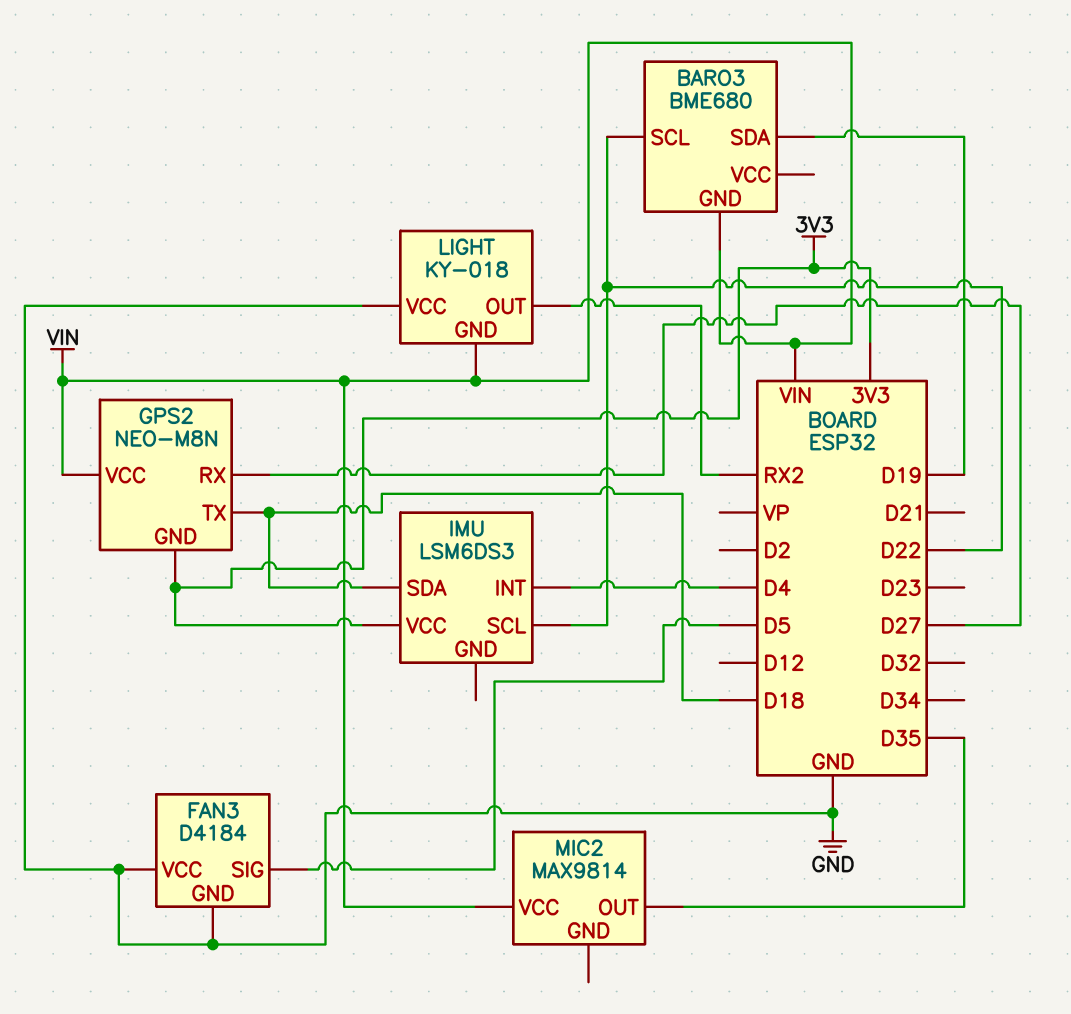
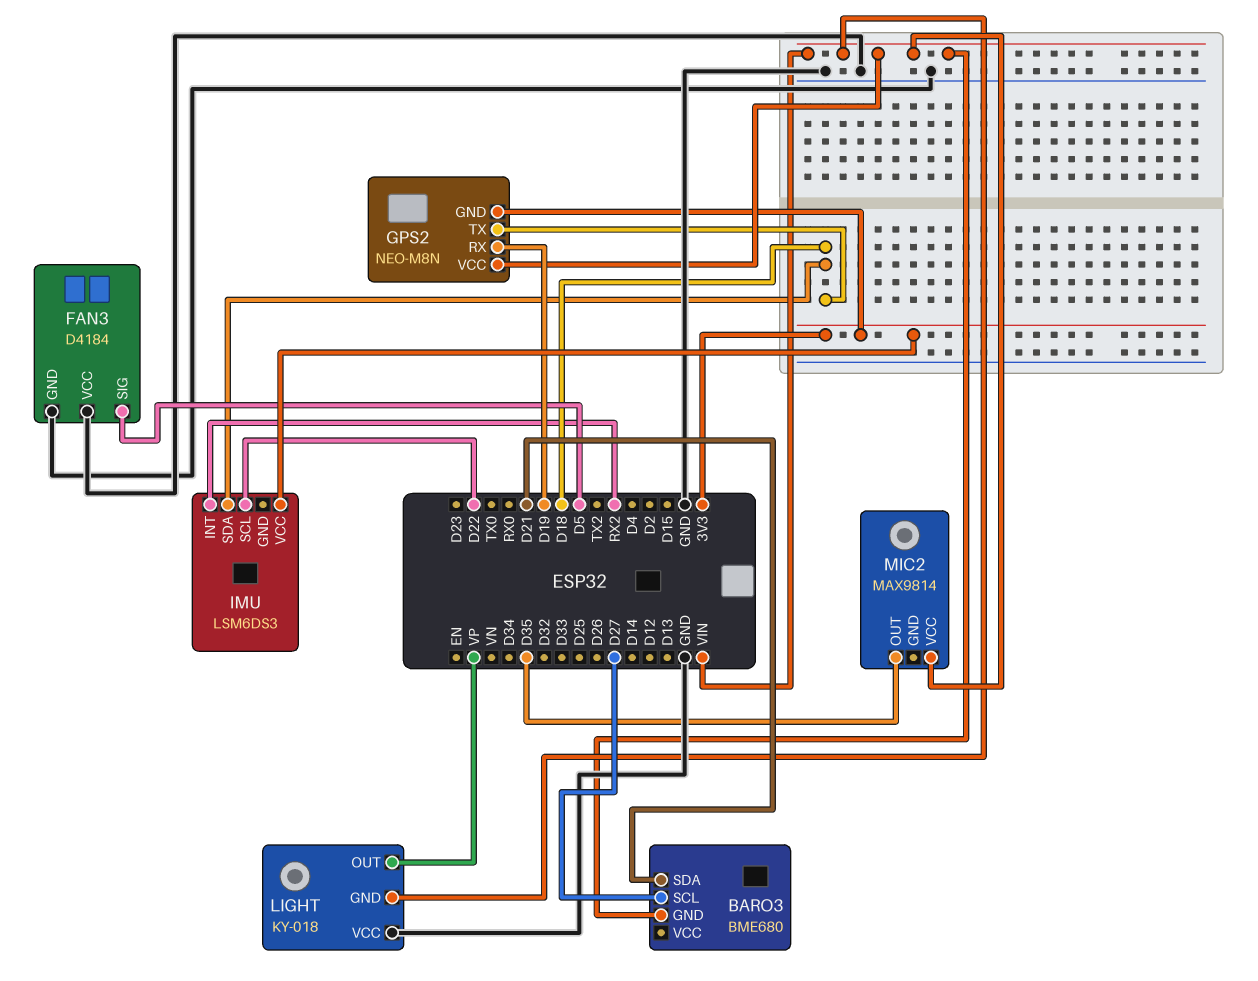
BARO3 pin SCL: D22 -> D27
BARO3 pin SDA: D19 -> D21
GPS2 pin RX: D27 -> D19
IMU pin INT: D4 -> RX2
LIGHT pin OUT: RX2 -> VP

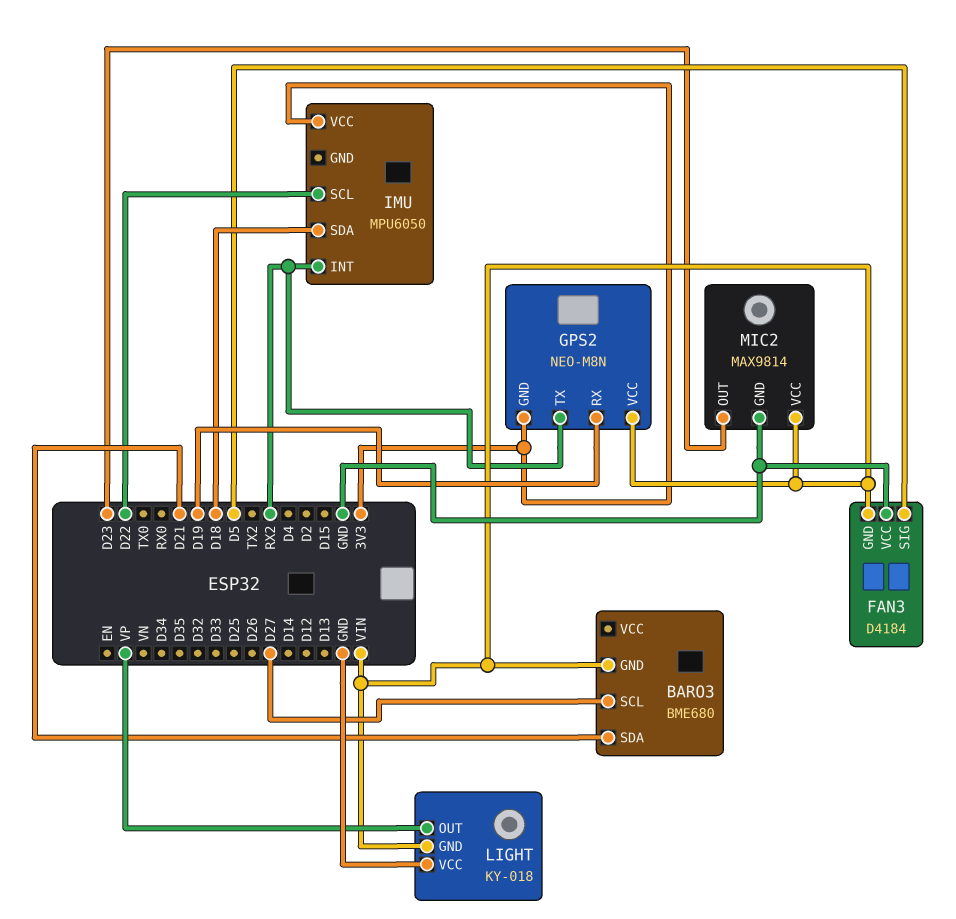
FAN3 pin GND: GND -> VIN
GPS2 pin TX: D18 -> RX2
IMU: LSM6DS3 -> MPU6050
MIC2 pin GND: none -> GND
MIC2 pin OUT: D35 -> D23

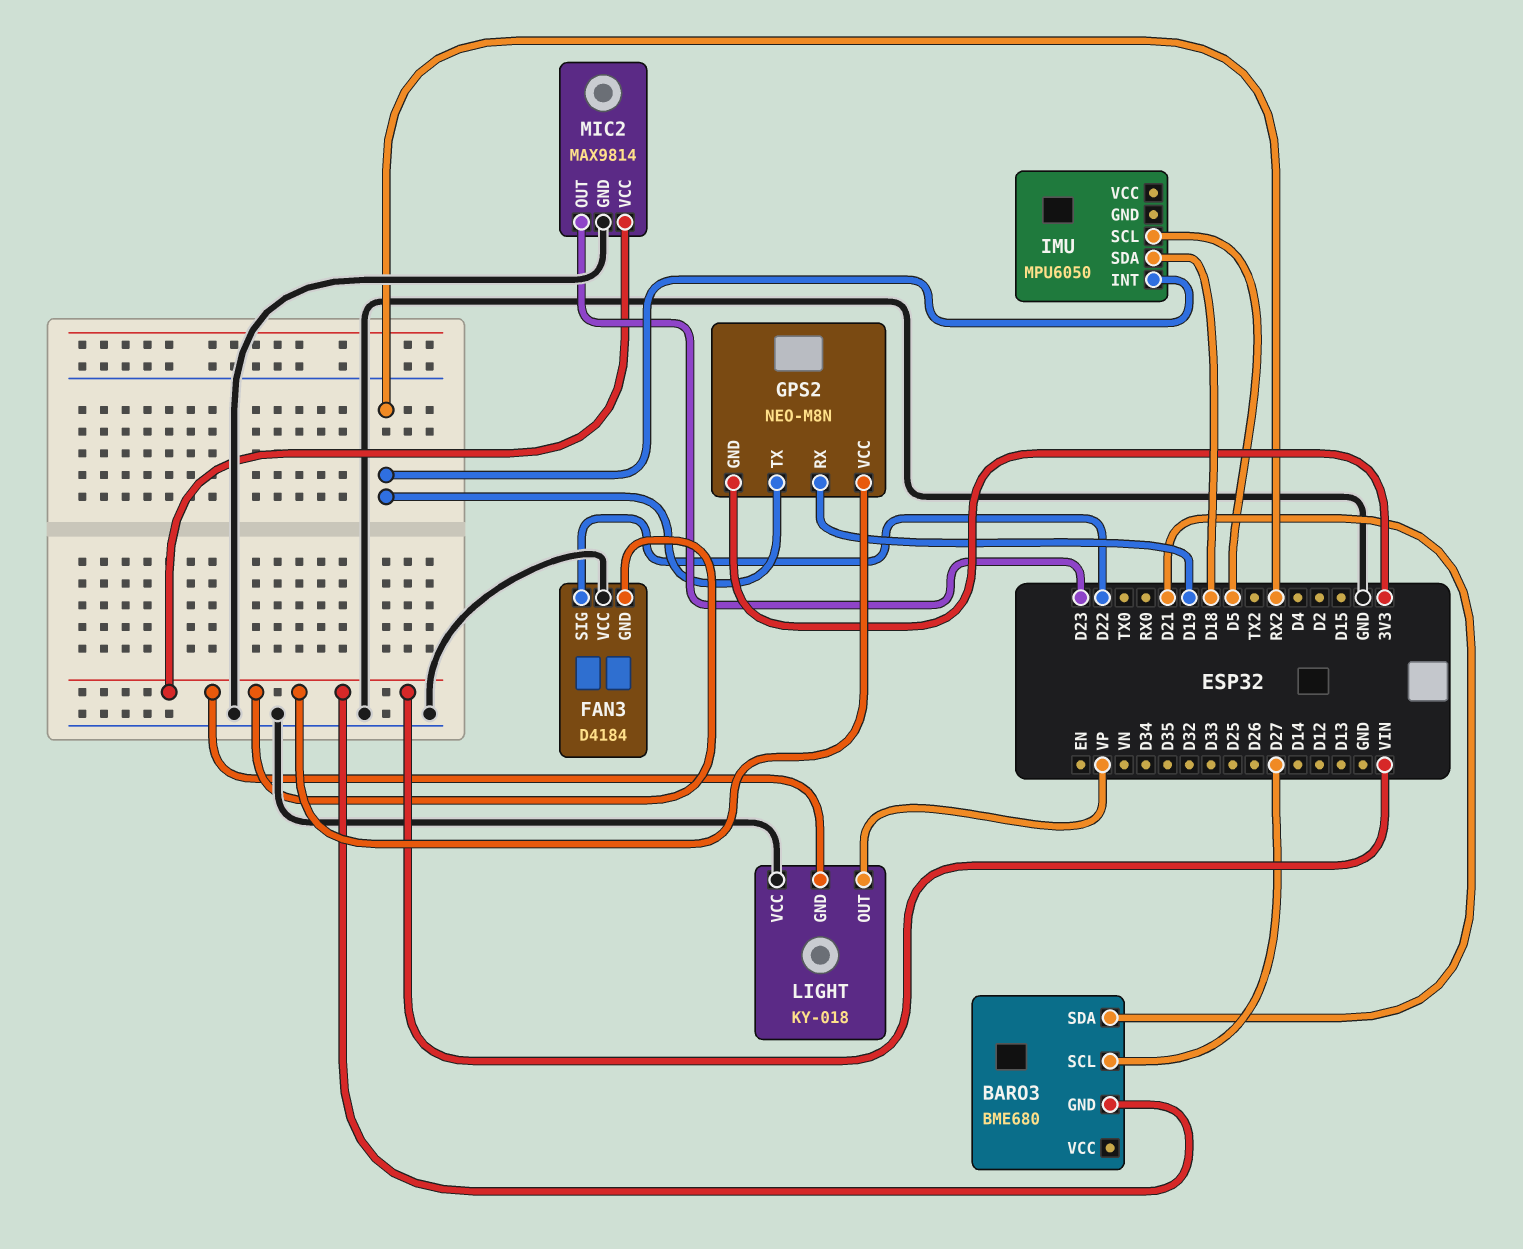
FAN3 pin SIG: D5 -> D22
IMU pin SCL: D22 -> D5
IMU pin VCC: 3V3 -> none

